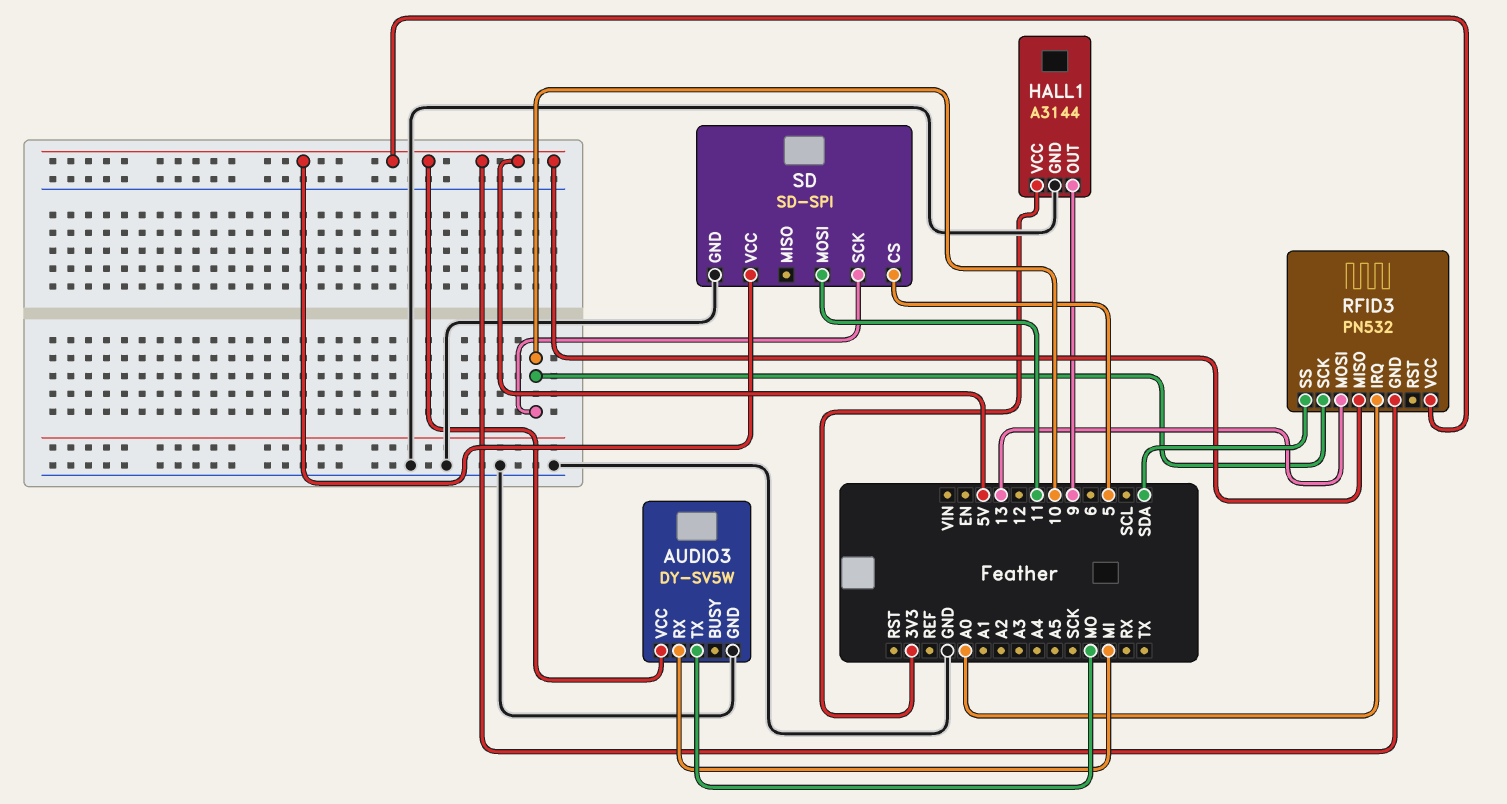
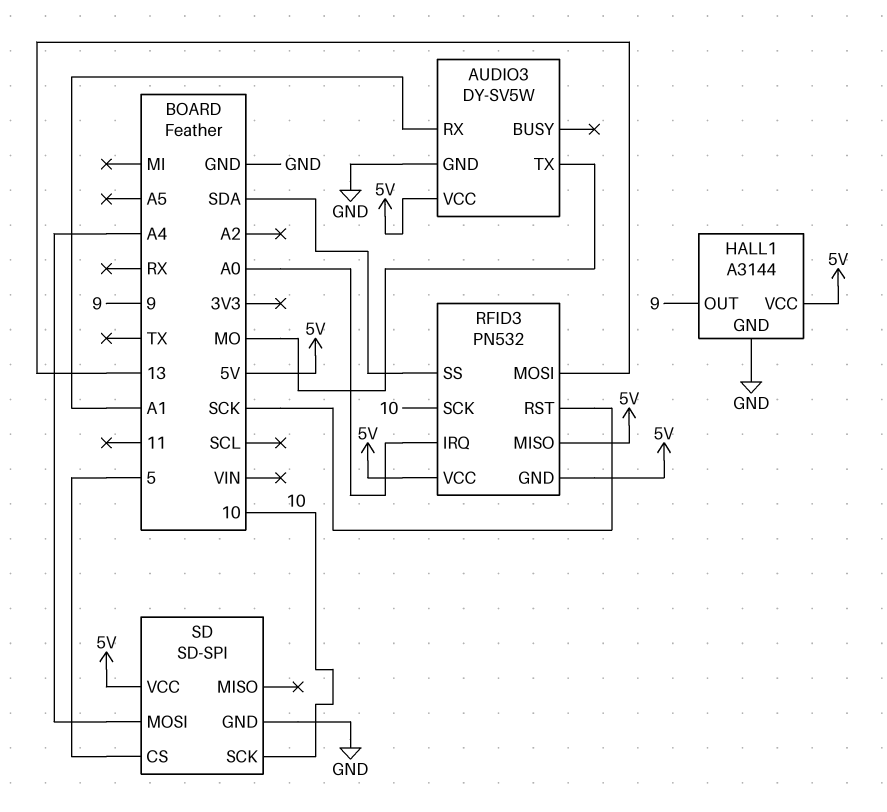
AUDIO3 pin RX: MI -> A1
HALL1 pin VCC: 3V3 -> 5V
RFID3 pin RST: none -> SCK
SD pin MOSI: 11 -> A4

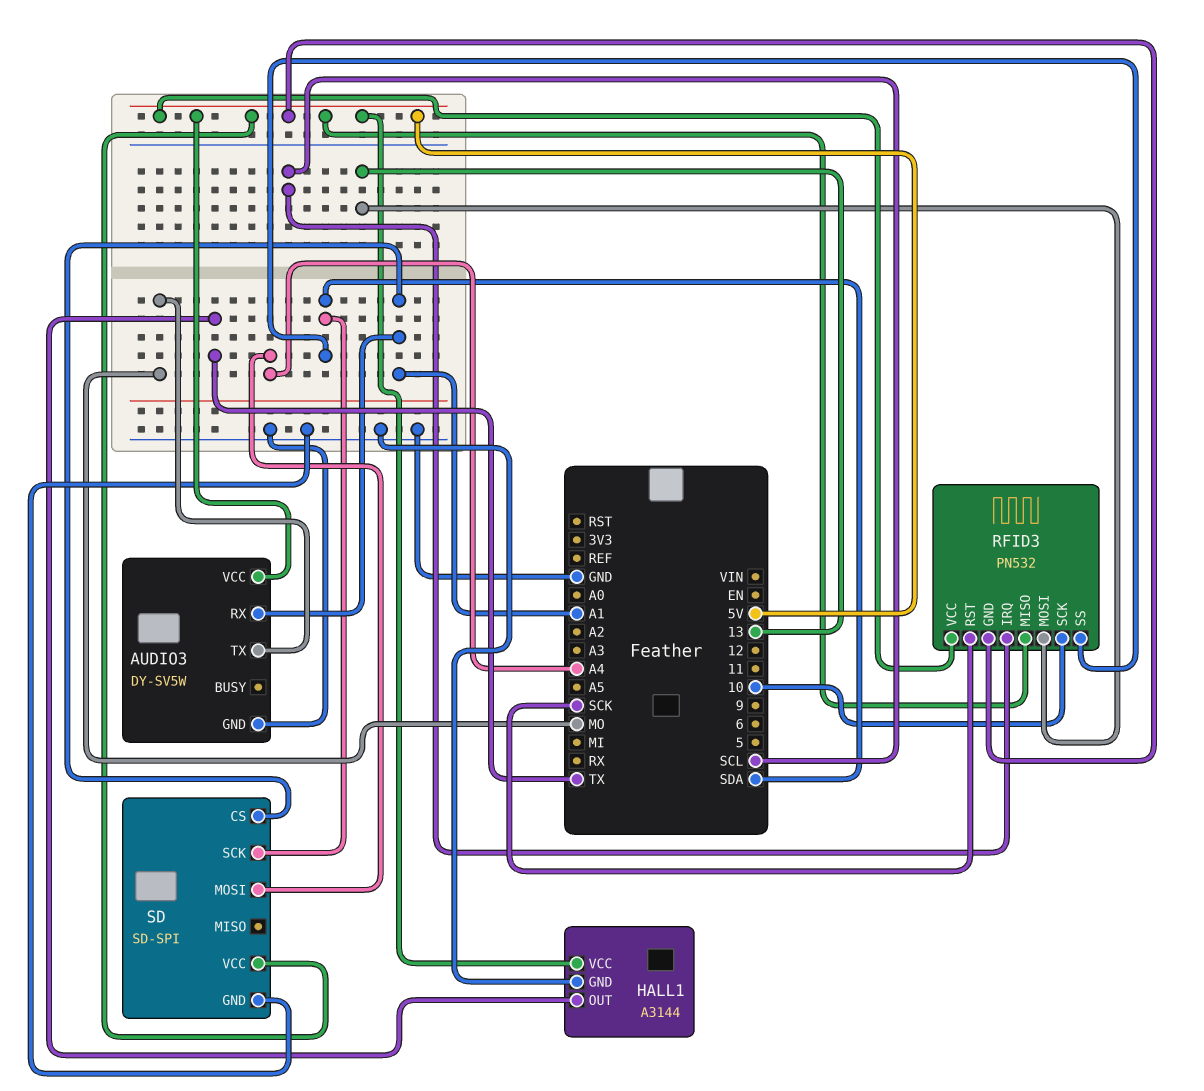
HALL1 pin OUT: 9 -> TX
RFID3 pin IRQ: A0 -> SCL
SD pin CS: 5 -> A1
SD pin SCK: 10 -> SDA

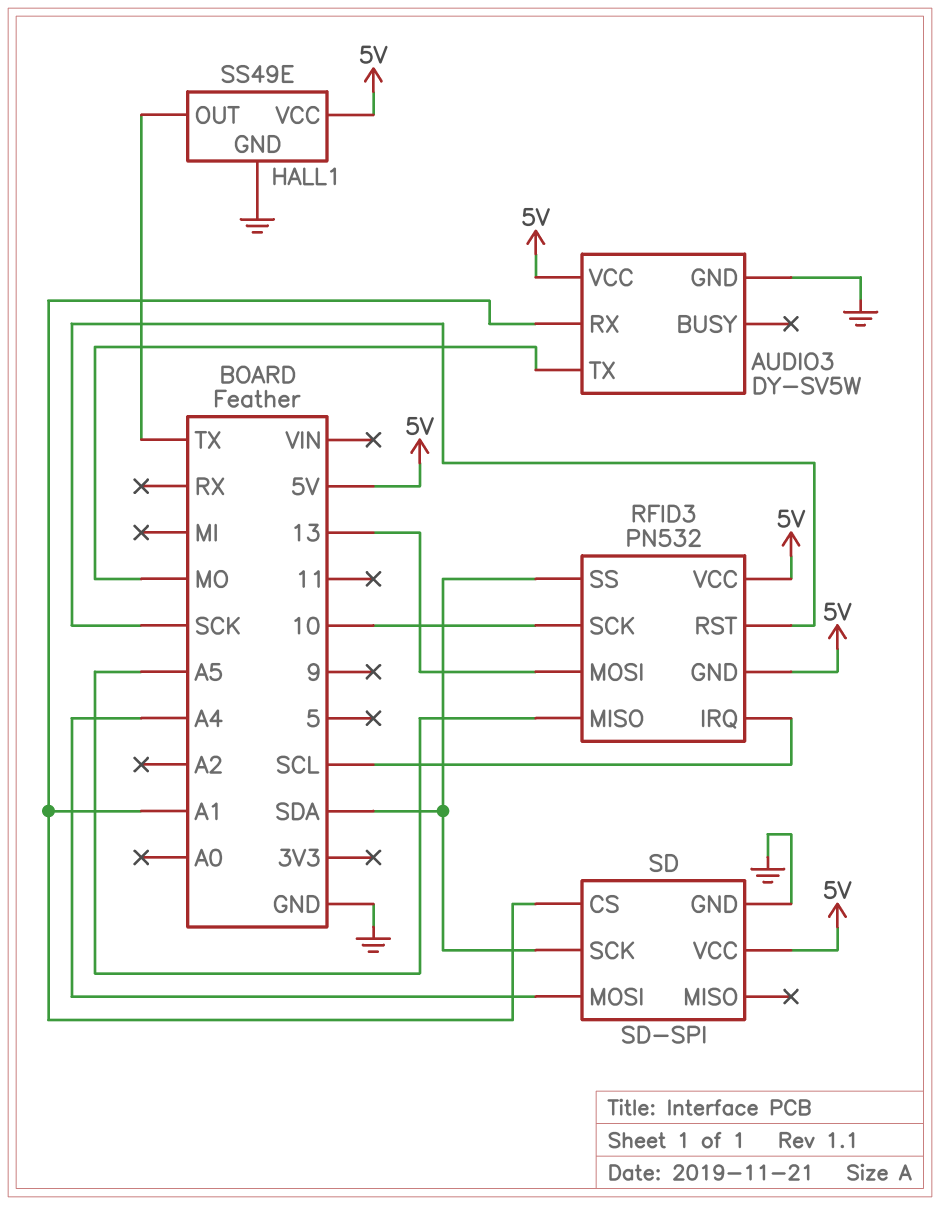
HALL1: A3144 -> SS49E
RFID3 pin MISO: 5V -> A5

